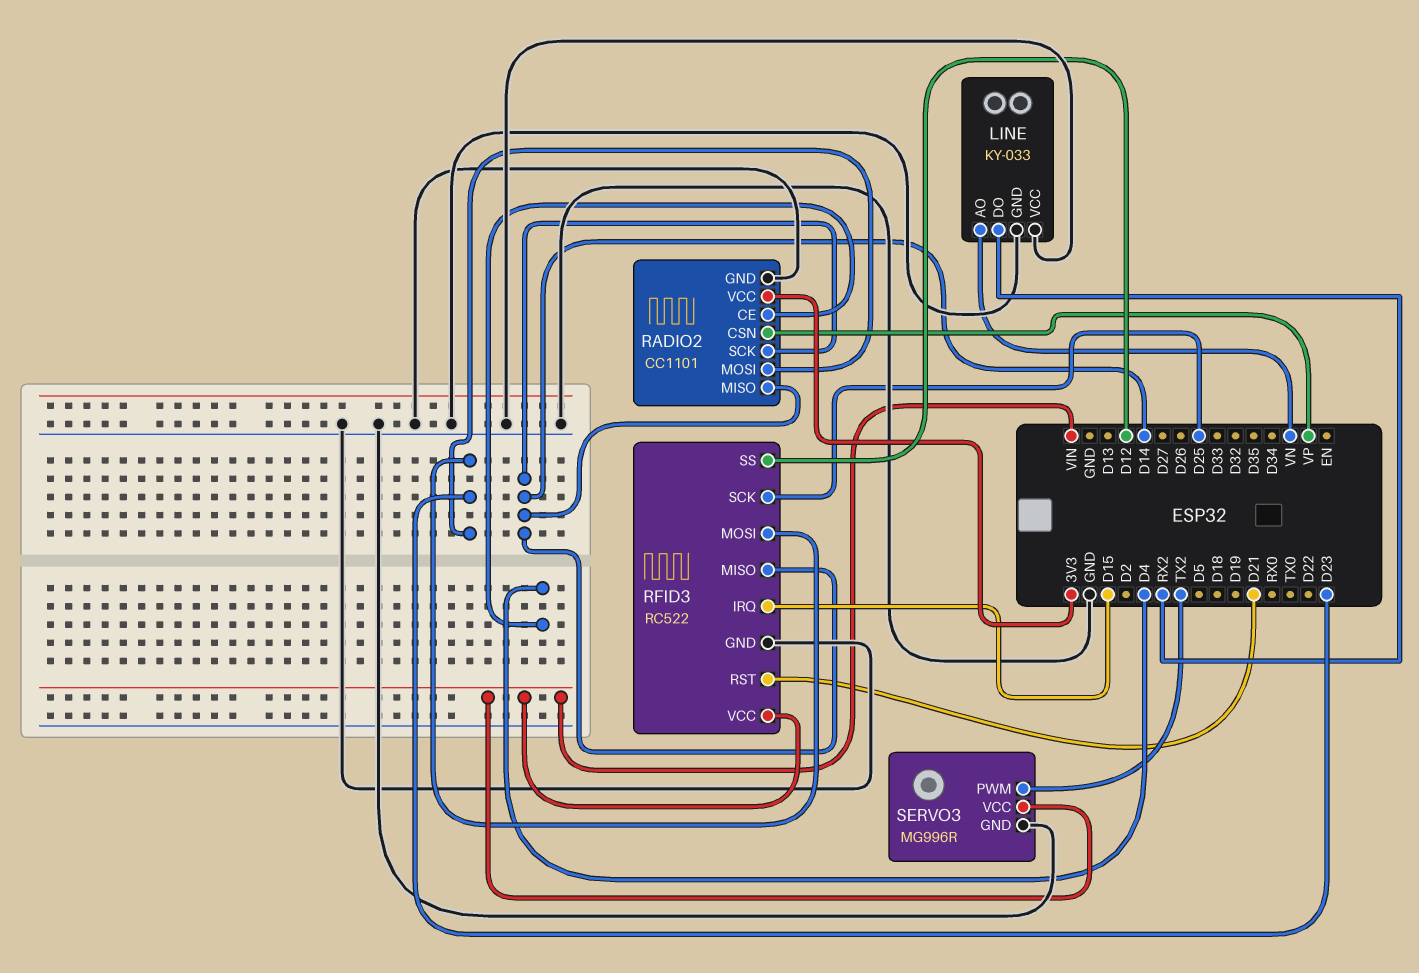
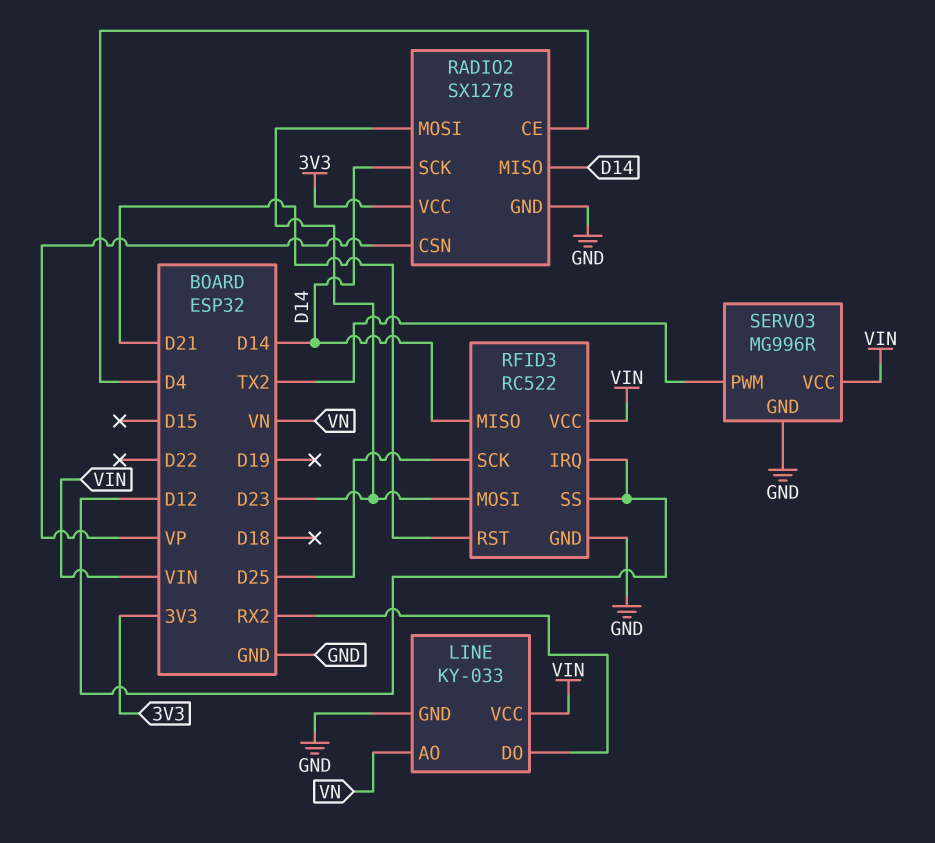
LINE pin VCC: GND -> VIN
RADIO2: CC1101 -> SX1278
RFID3 pin IRQ: D15 -> D12

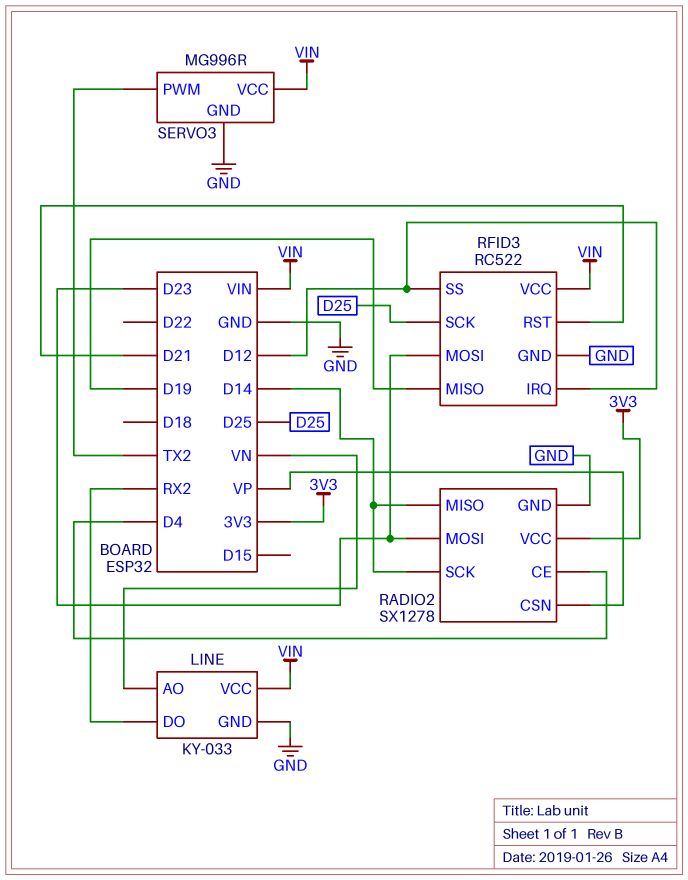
RFID3 pin MISO: D14 -> D19

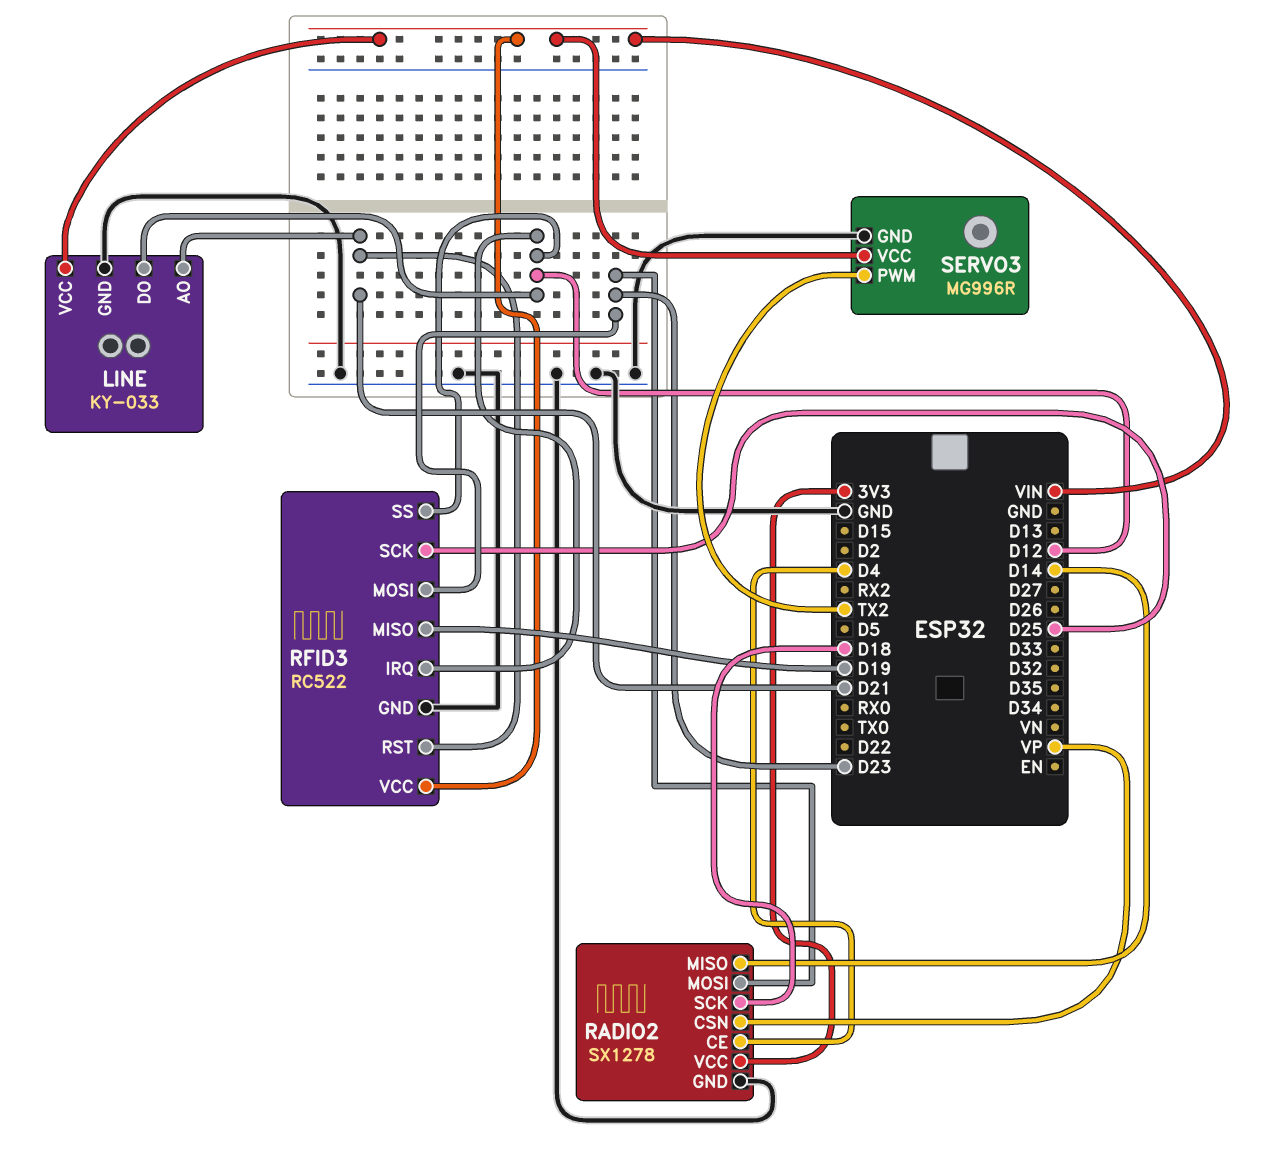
LINE pin AO: VN -> D21
LINE pin DO: RX2 -> D12
RADIO2 pin SCK: D14 -> D18

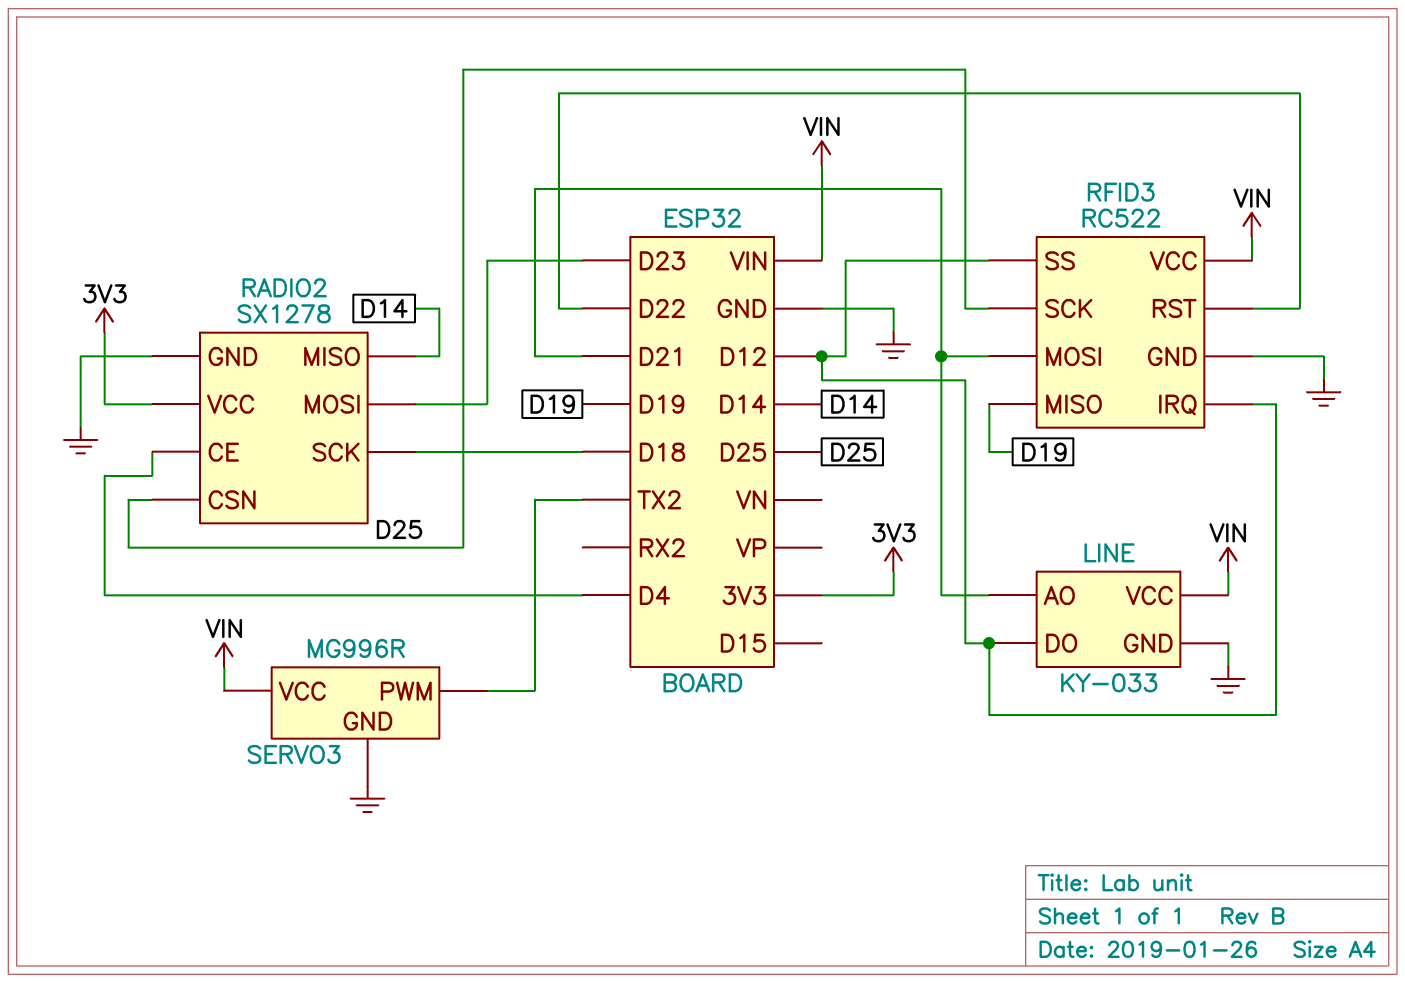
RADIO2 pin CSN: VP -> D25
RFID3 pin MOSI: D23 -> D21
RFID3 pin RST: D21 -> D22

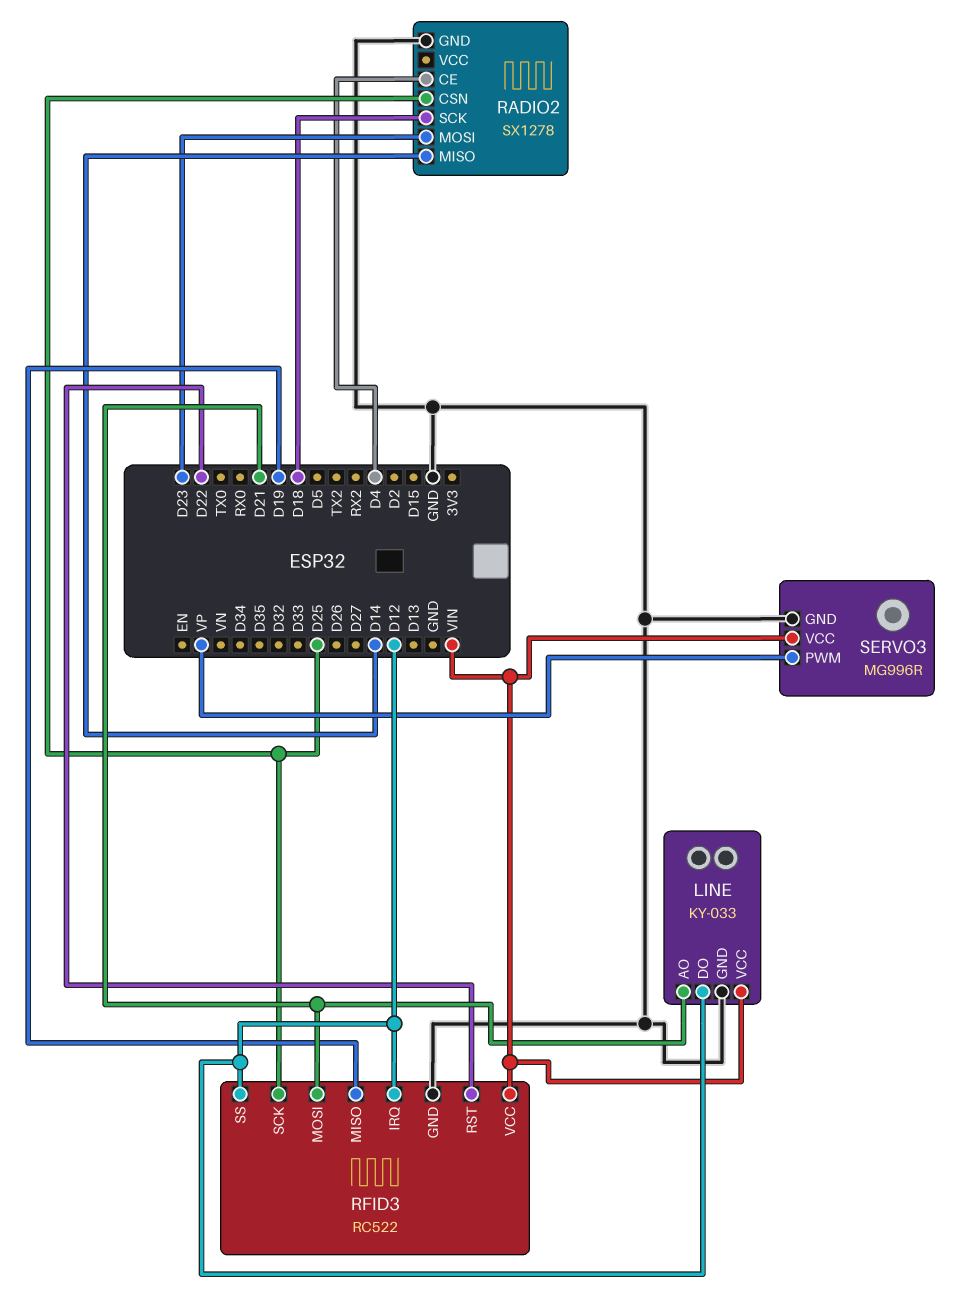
RADIO2 pin VCC: 3V3 -> none
SERVO3 pin PWM: TX2 -> VP

